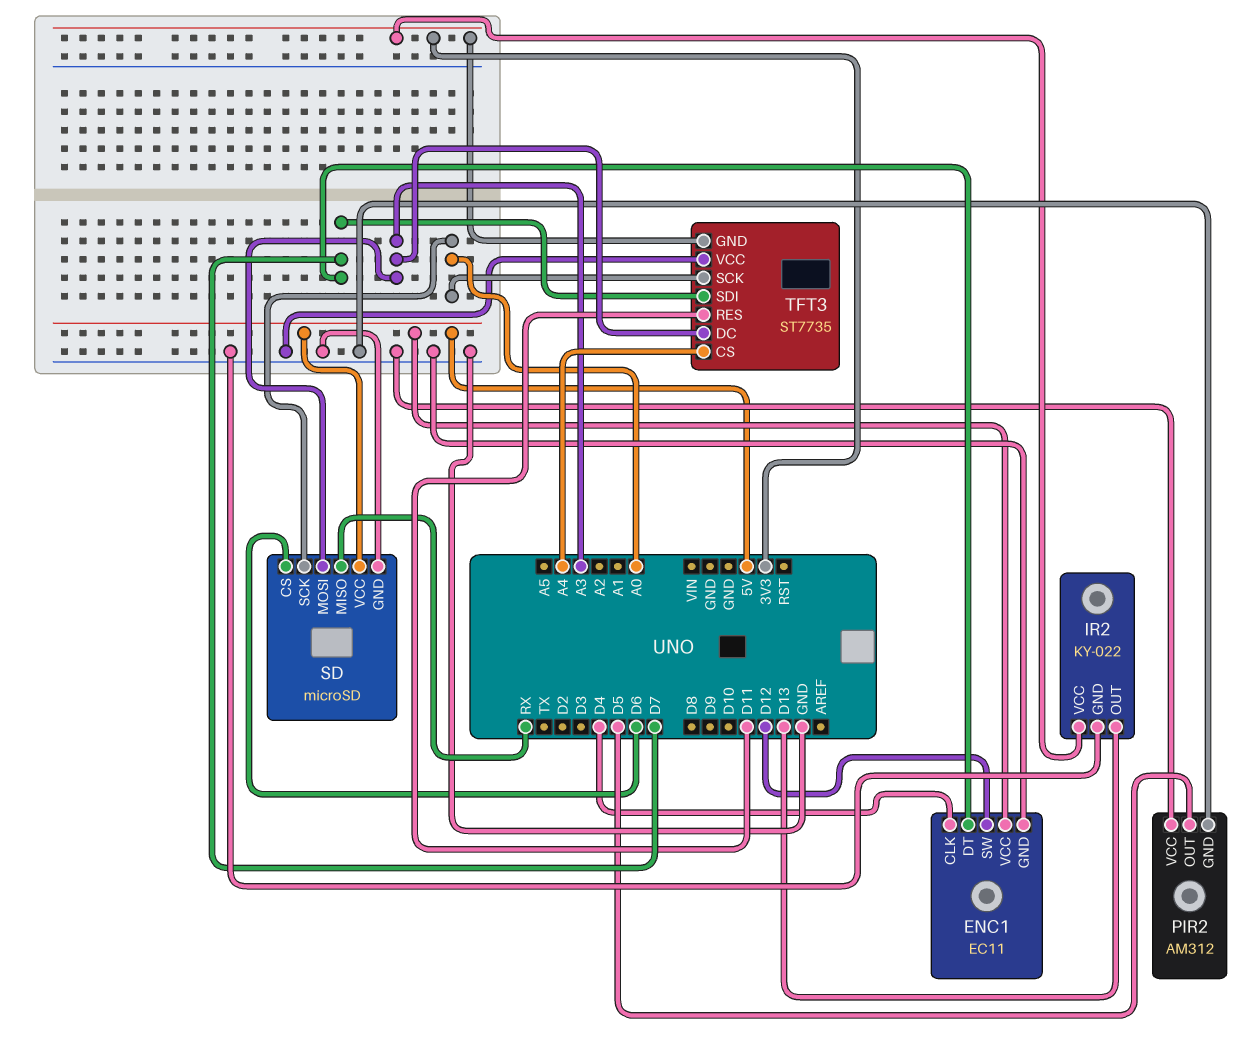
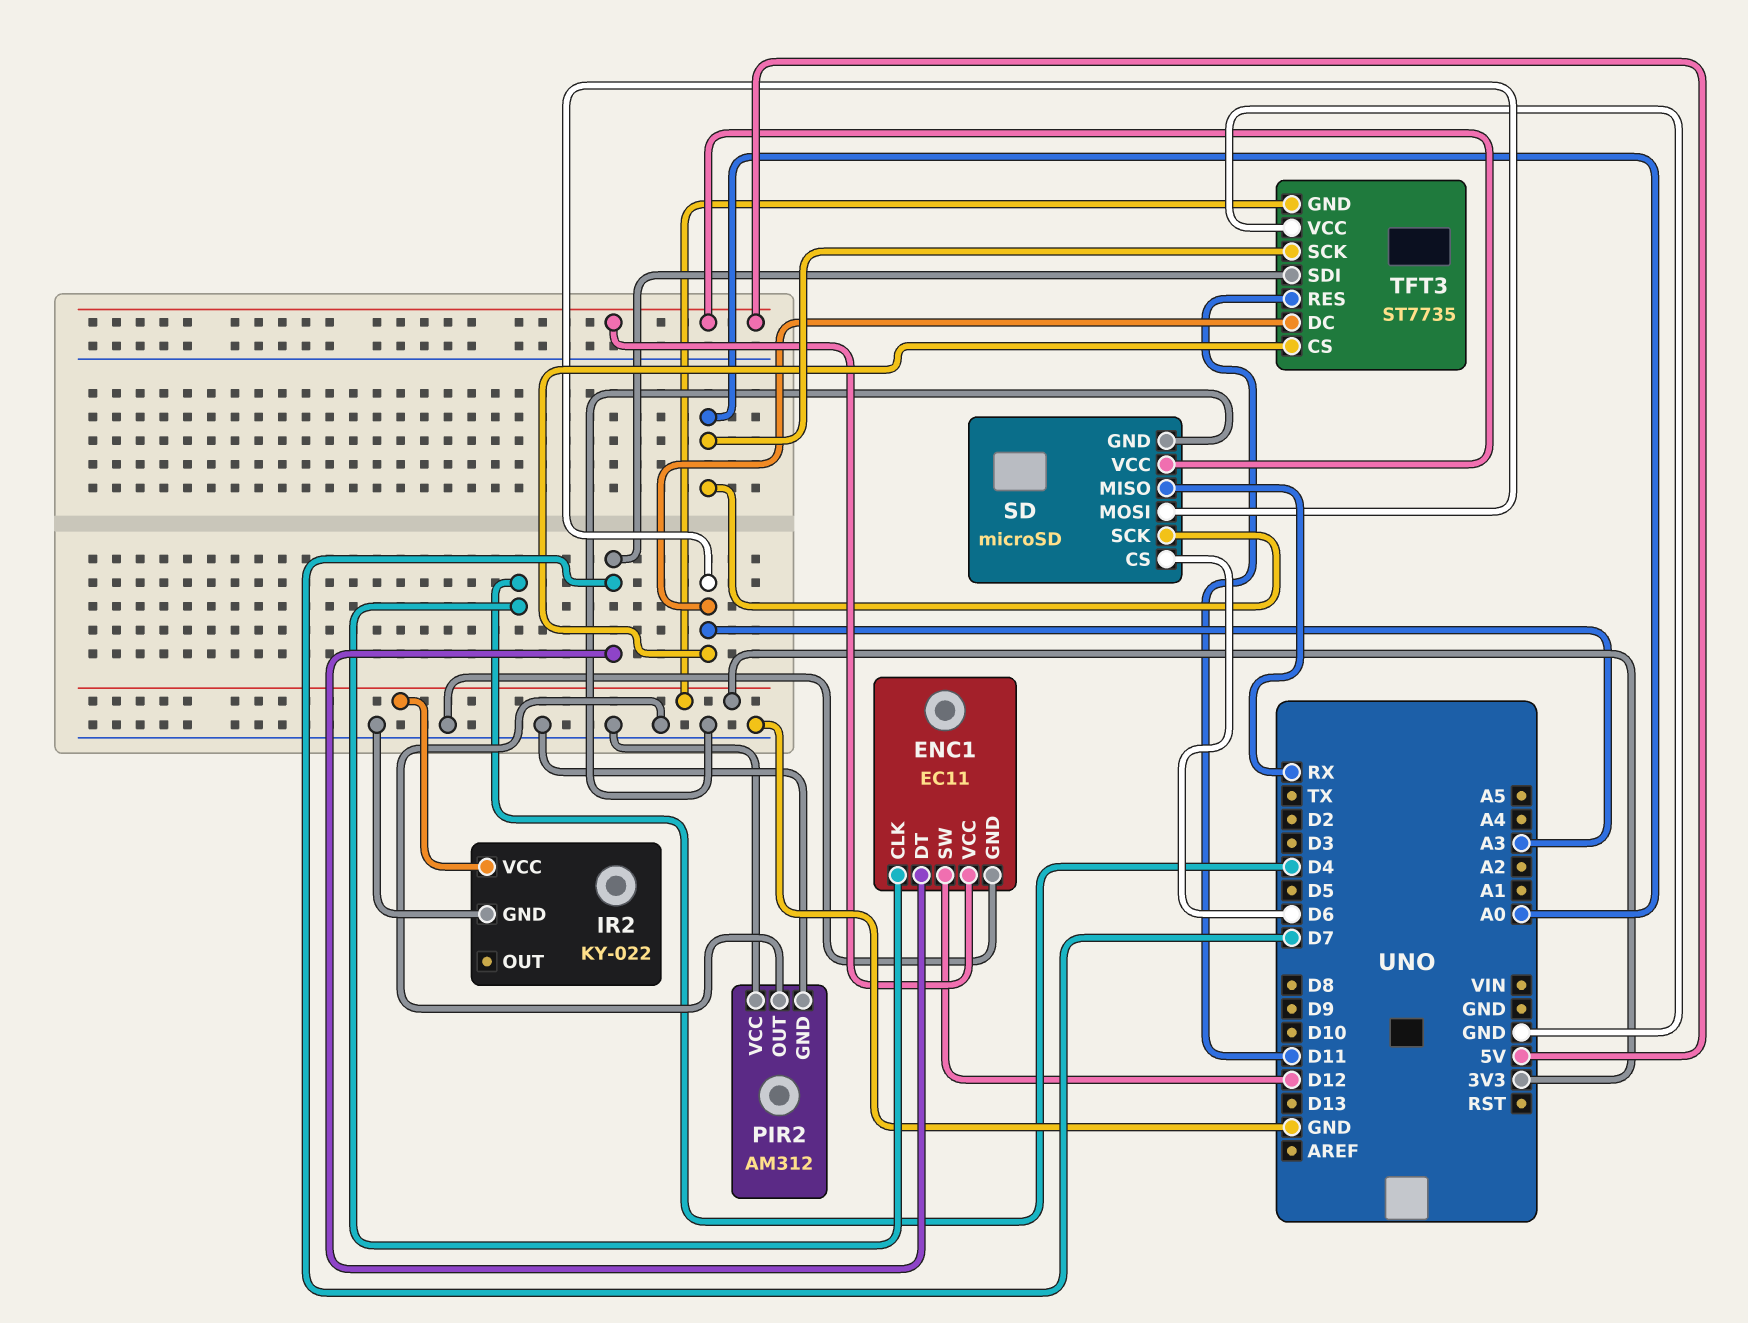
IR2 pin OUT: D13 -> none
PIR2 pin OUT: D5 -> GND
TFT3 pin CS: A4 -> A3

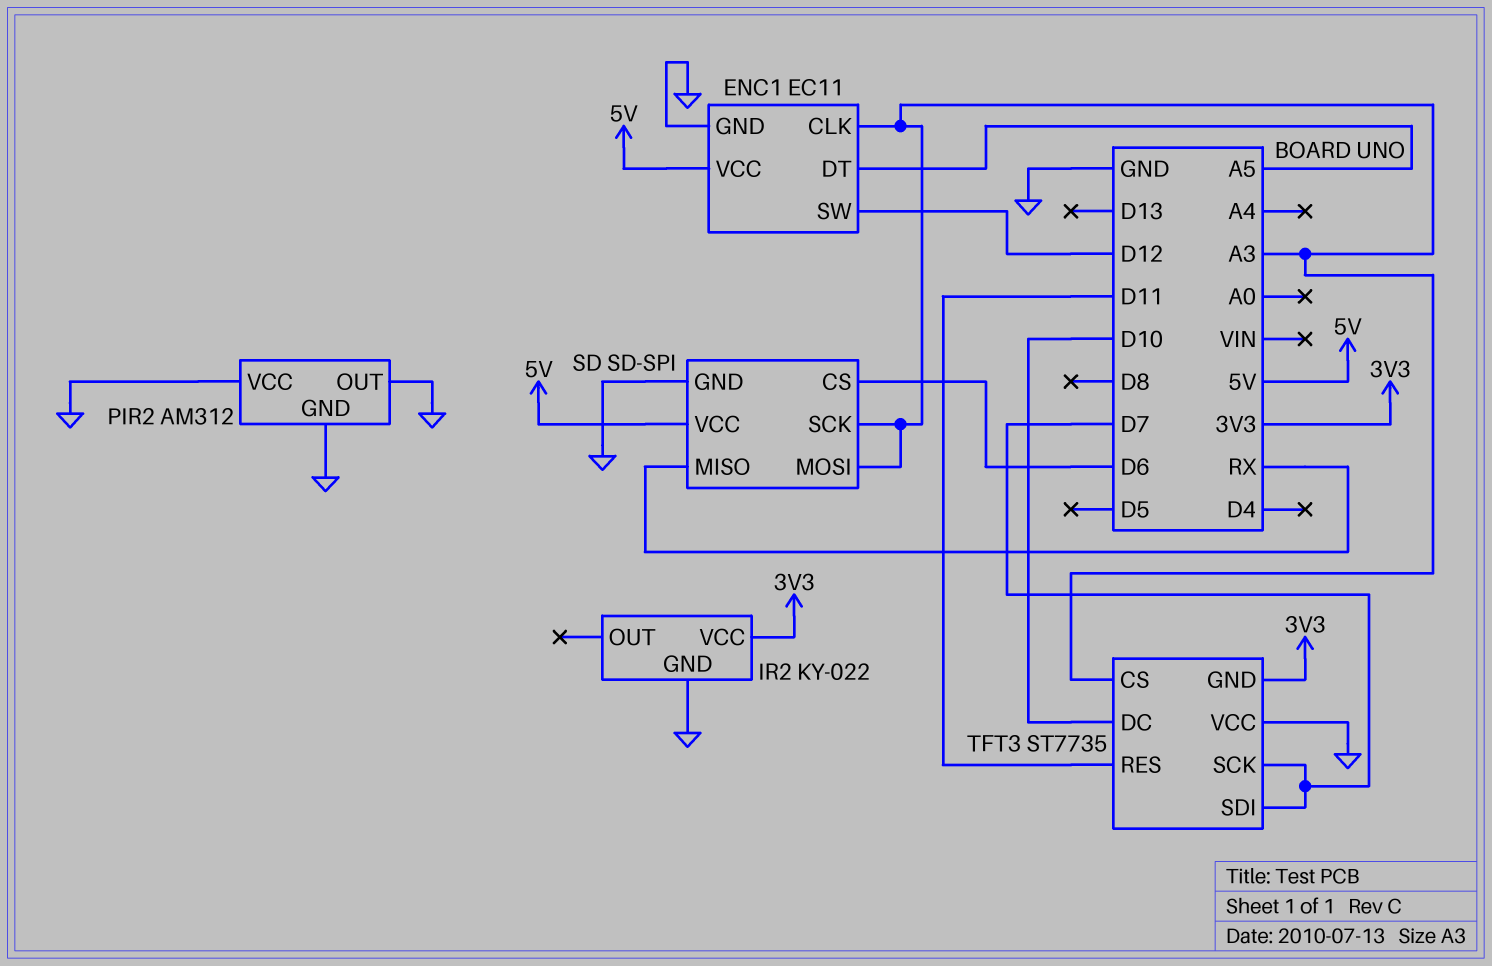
ENC1 pin CLK: D4 -> A3
ENC1 pin DT: D7 -> A5
SD: microSD -> SD-SPI
SD pin SCK: A0 -> A3
TFT3 pin DC: A3 -> D10
TFT3 pin SCK: A0 -> D7

